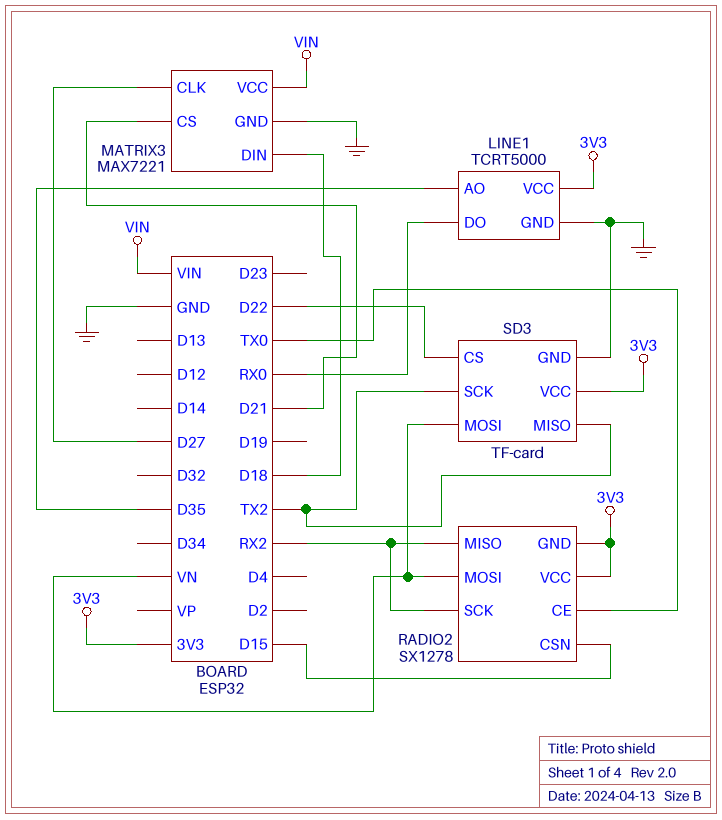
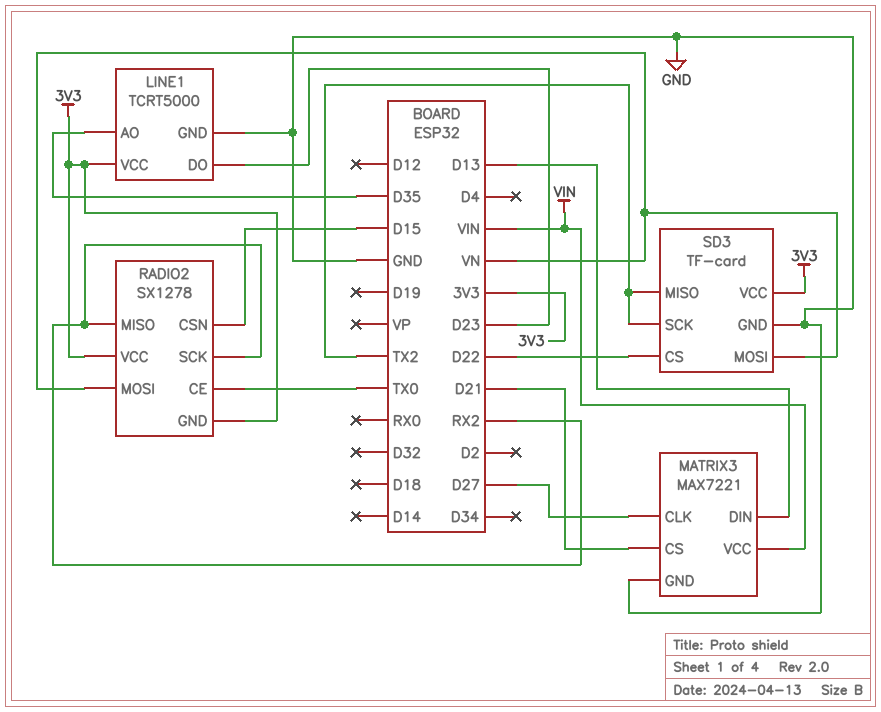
LINE1 pin DO: RX0 -> D23
MATRIX3 pin DIN: D18 -> D13

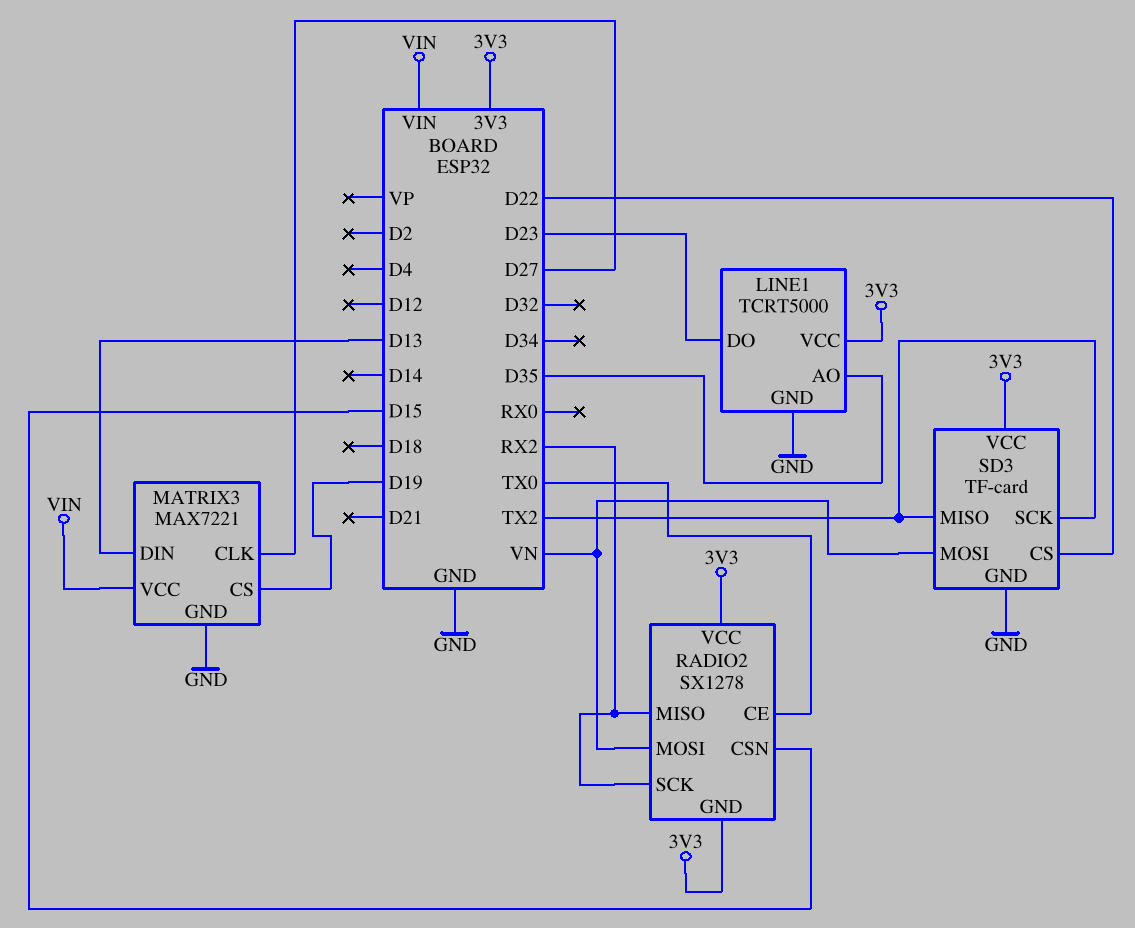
MATRIX3 pin CS: D21 -> D19

